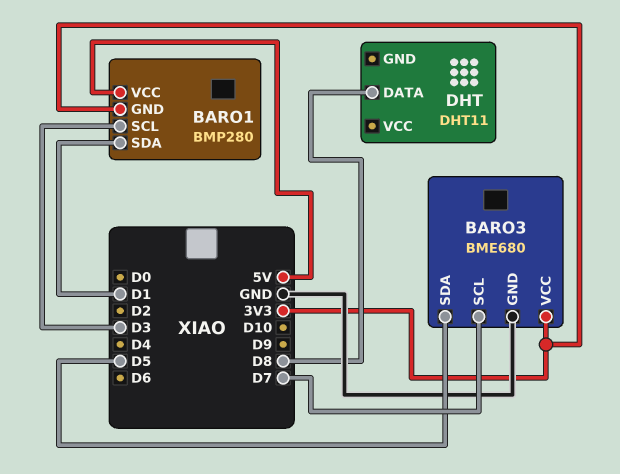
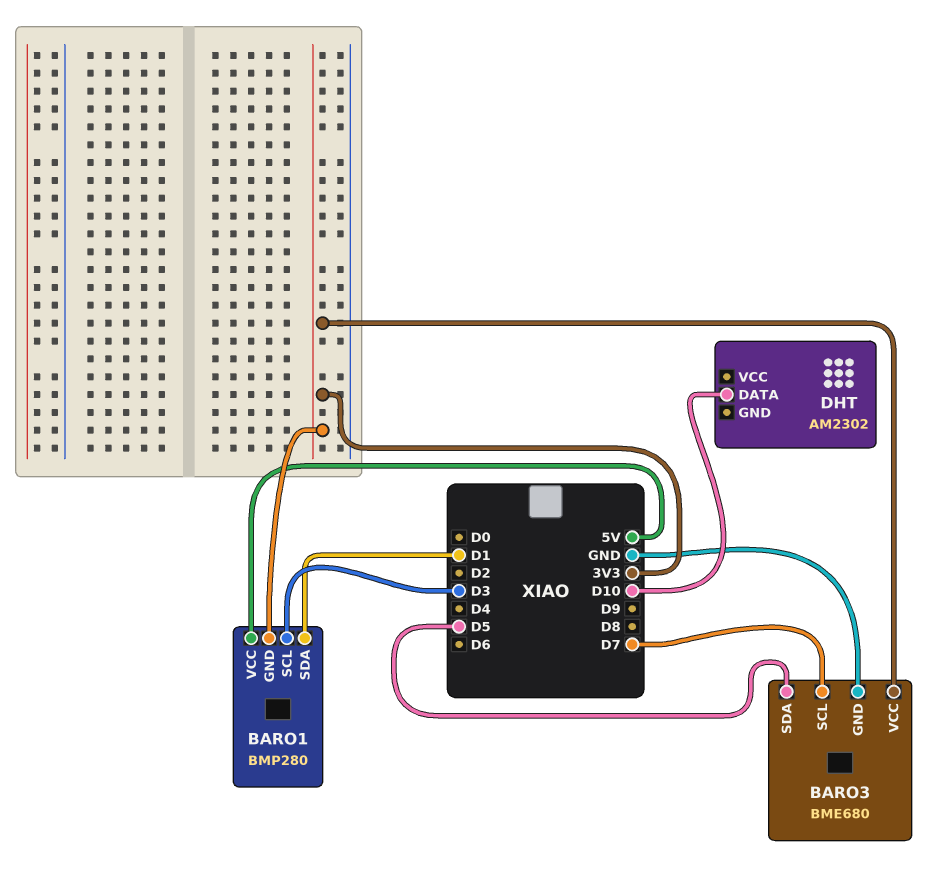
DHT: DHT11 -> AM2302
DHT pin DATA: D8 -> D10

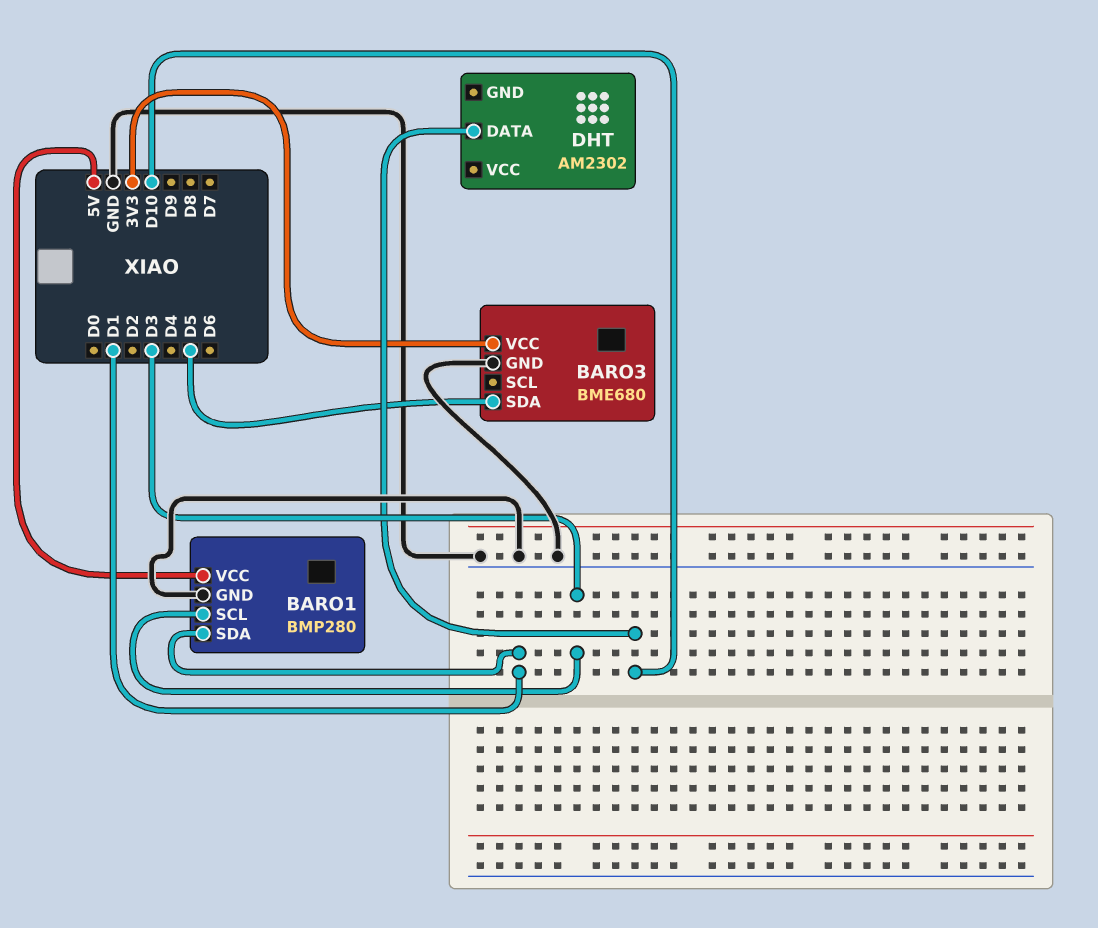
BARO1 pin GND: 3V3 -> GND
BARO3 pin SCL: D7 -> none

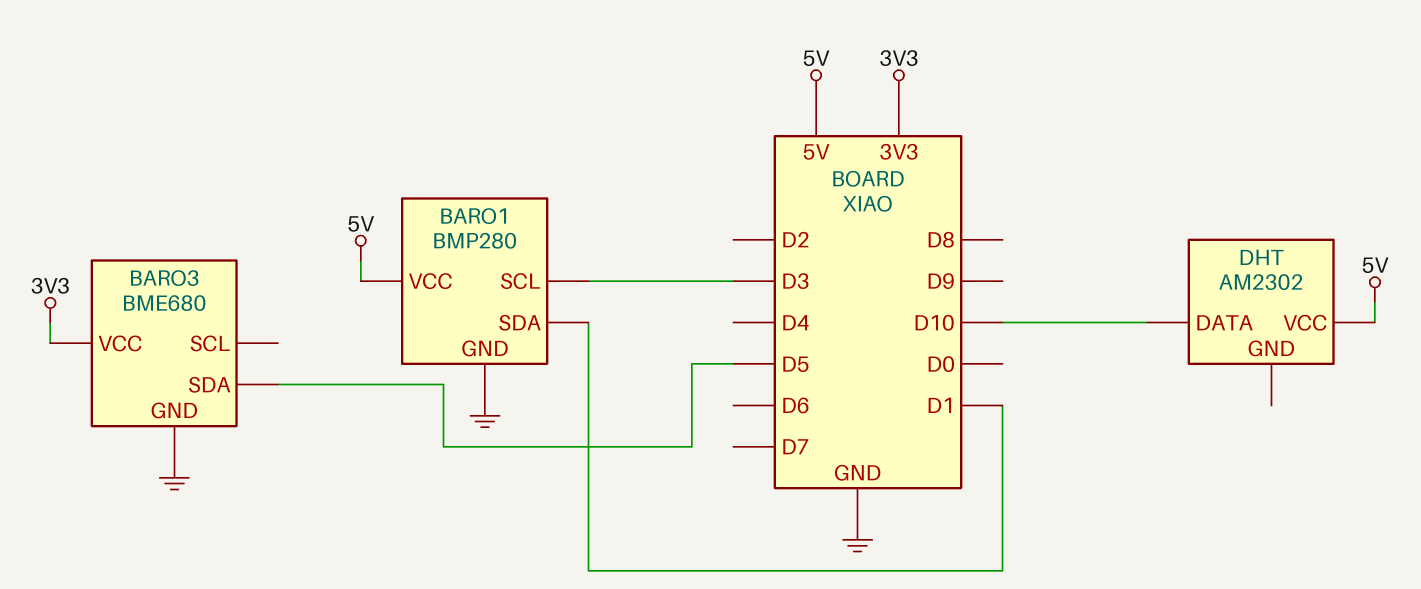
DHT pin VCC: none -> 5V

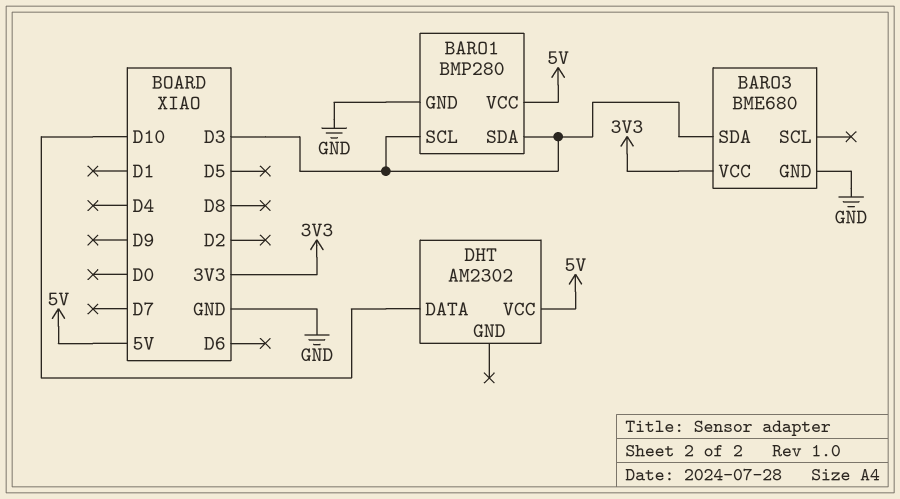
BARO1 pin SDA: D1 -> D3
BARO3 pin SDA: D5 -> D3

